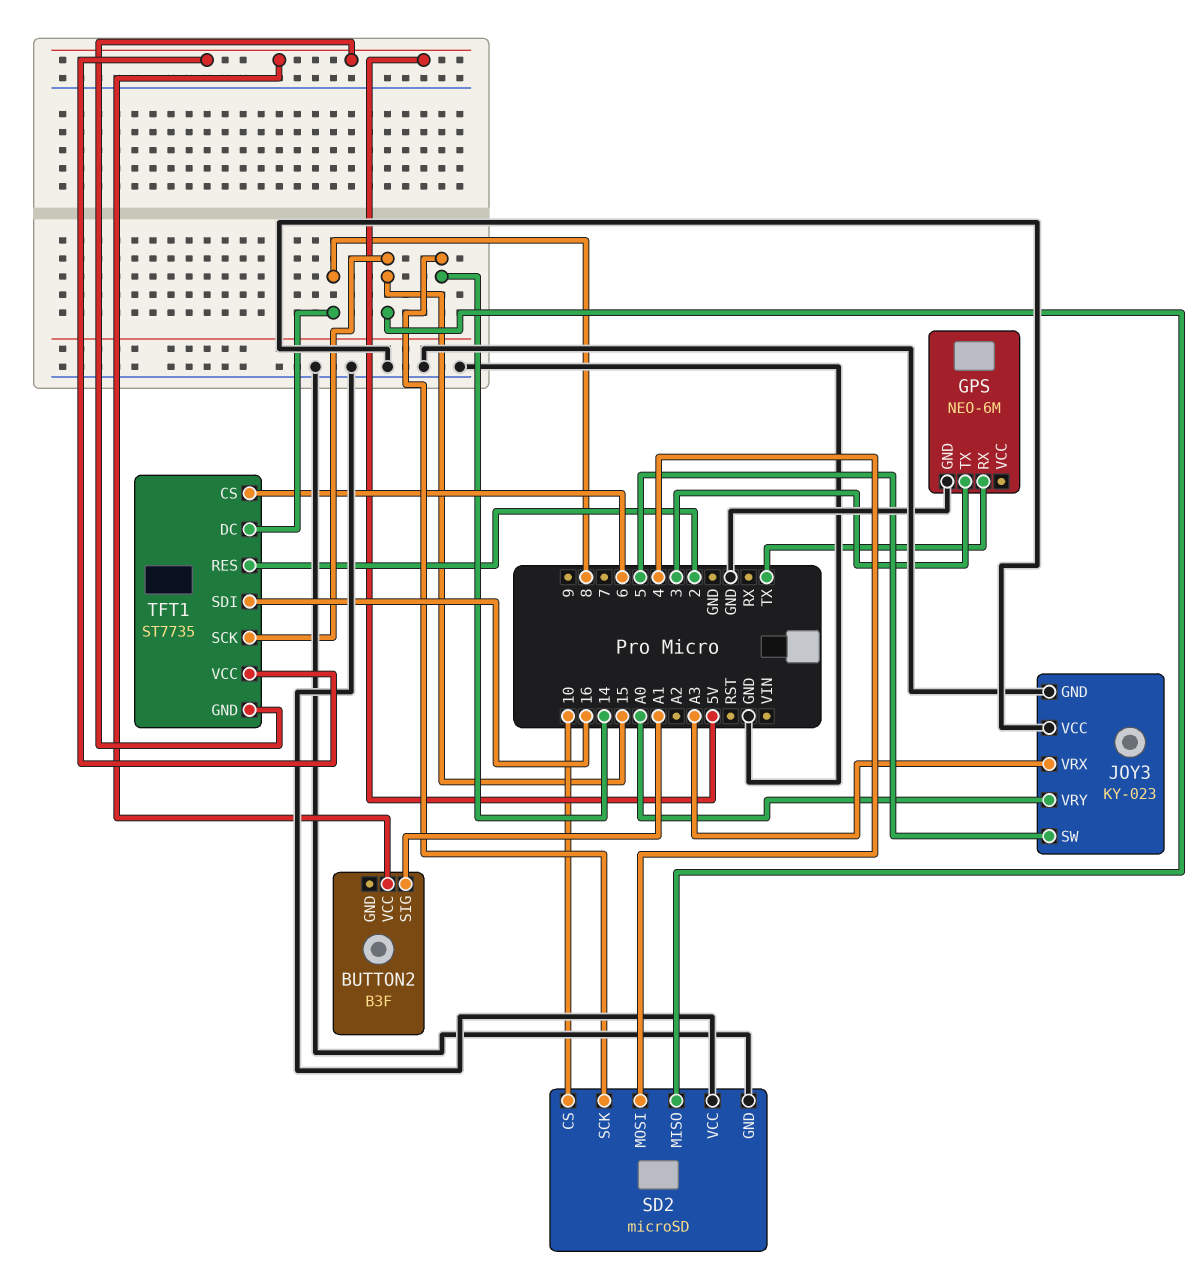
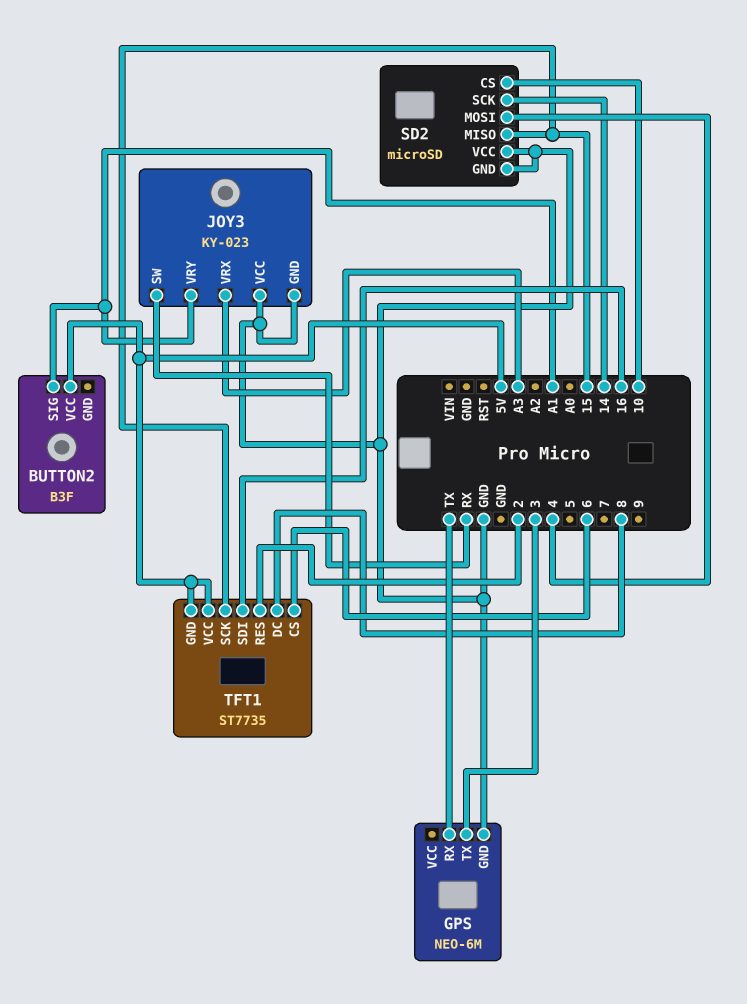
JOY3 pin SW: 5 -> RX
JOY3 pin VRY: A0 -> A1

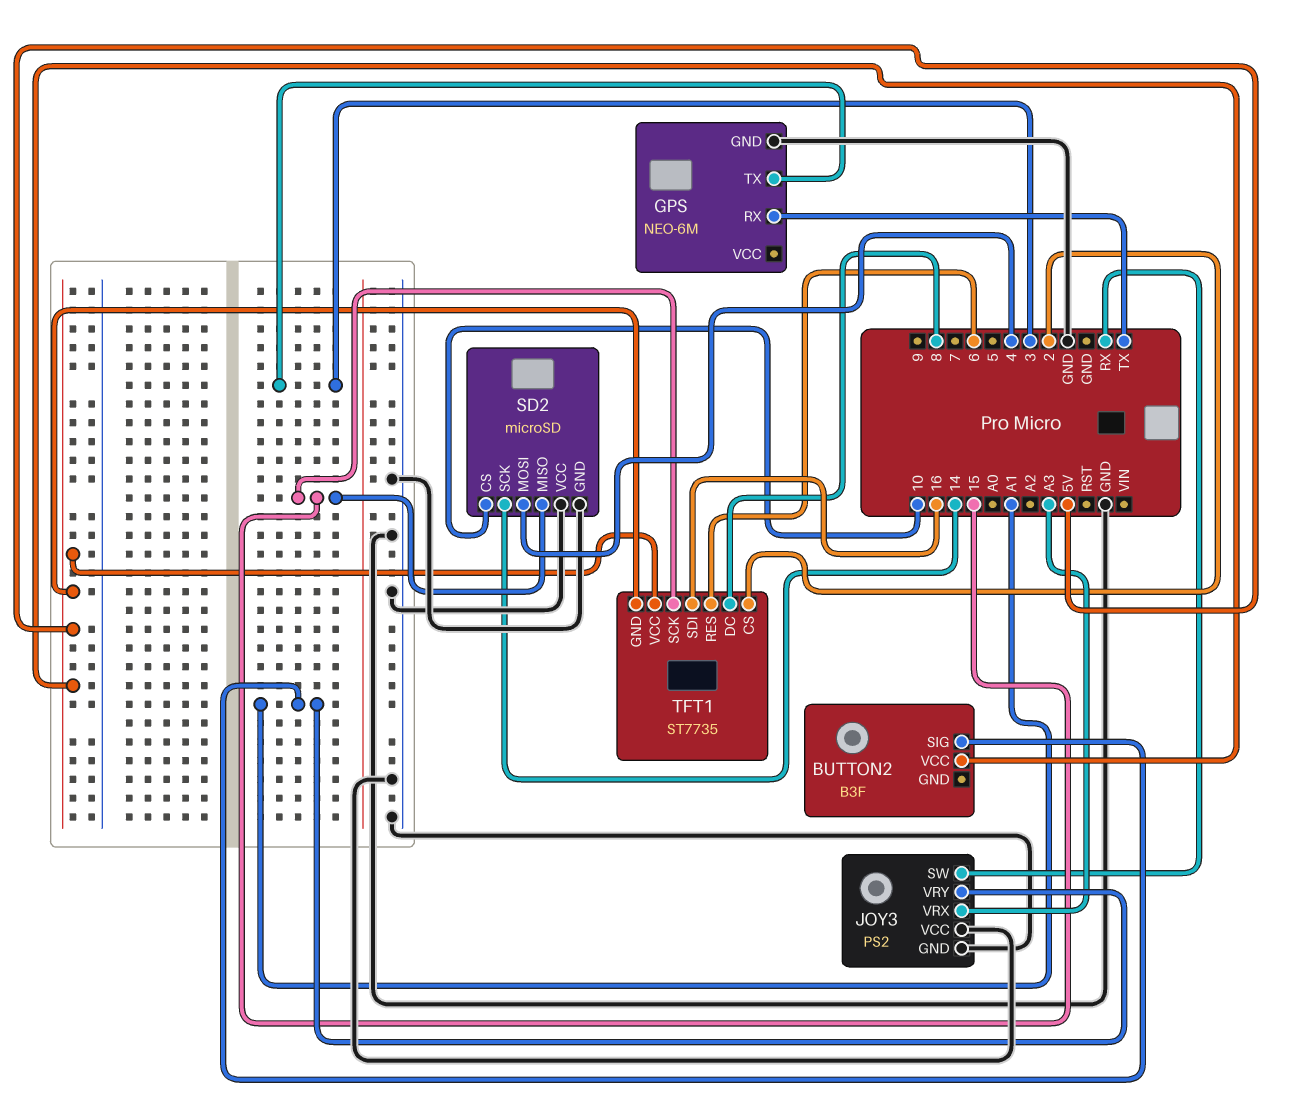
JOY3: KY-023 -> PS2
TFT1 pin CS: 6 -> 2
TFT1 pin RES: 2 -> 6

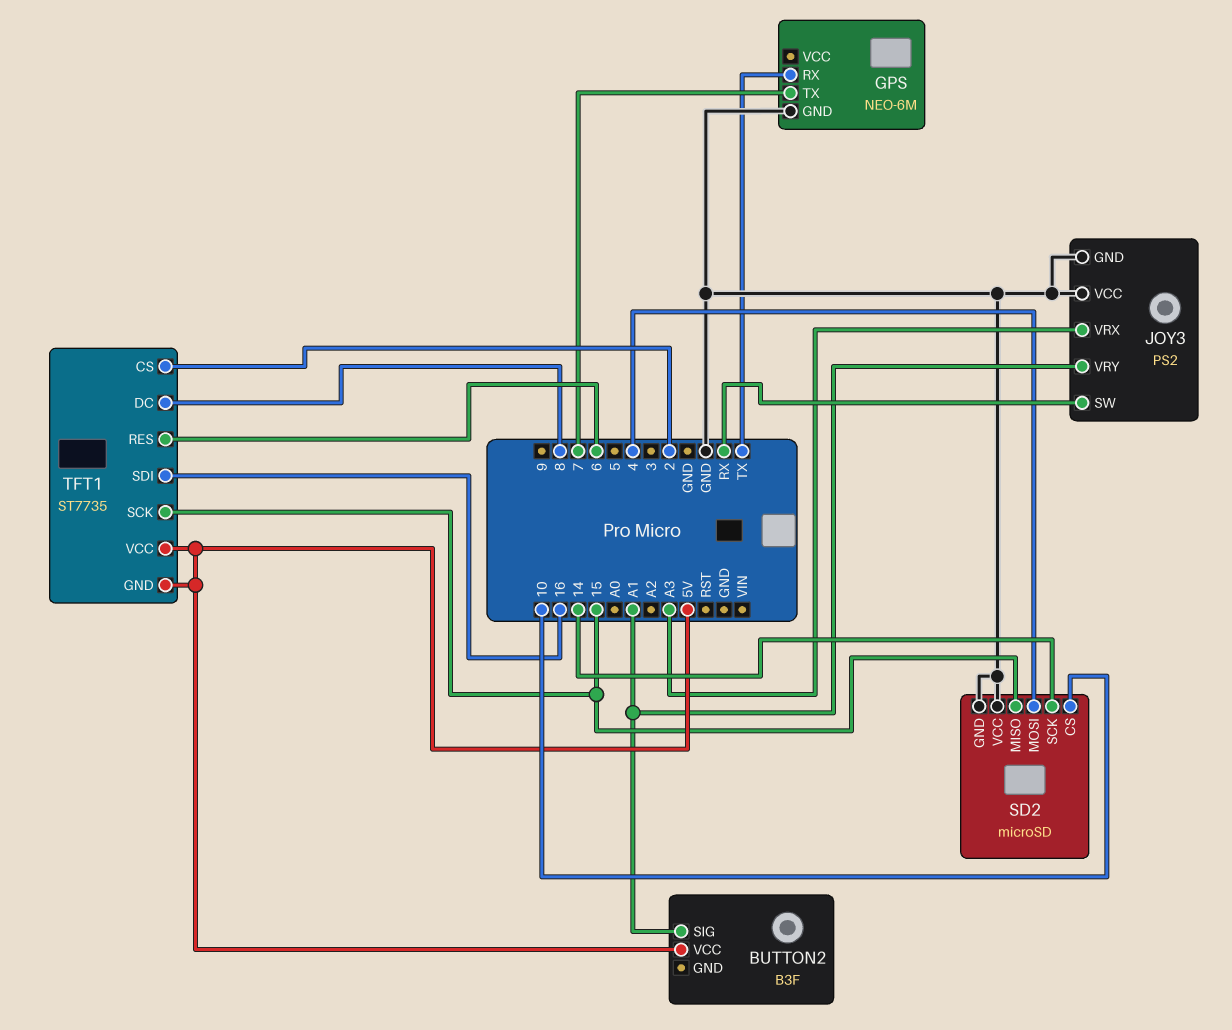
GPS pin TX: 3 -> 7

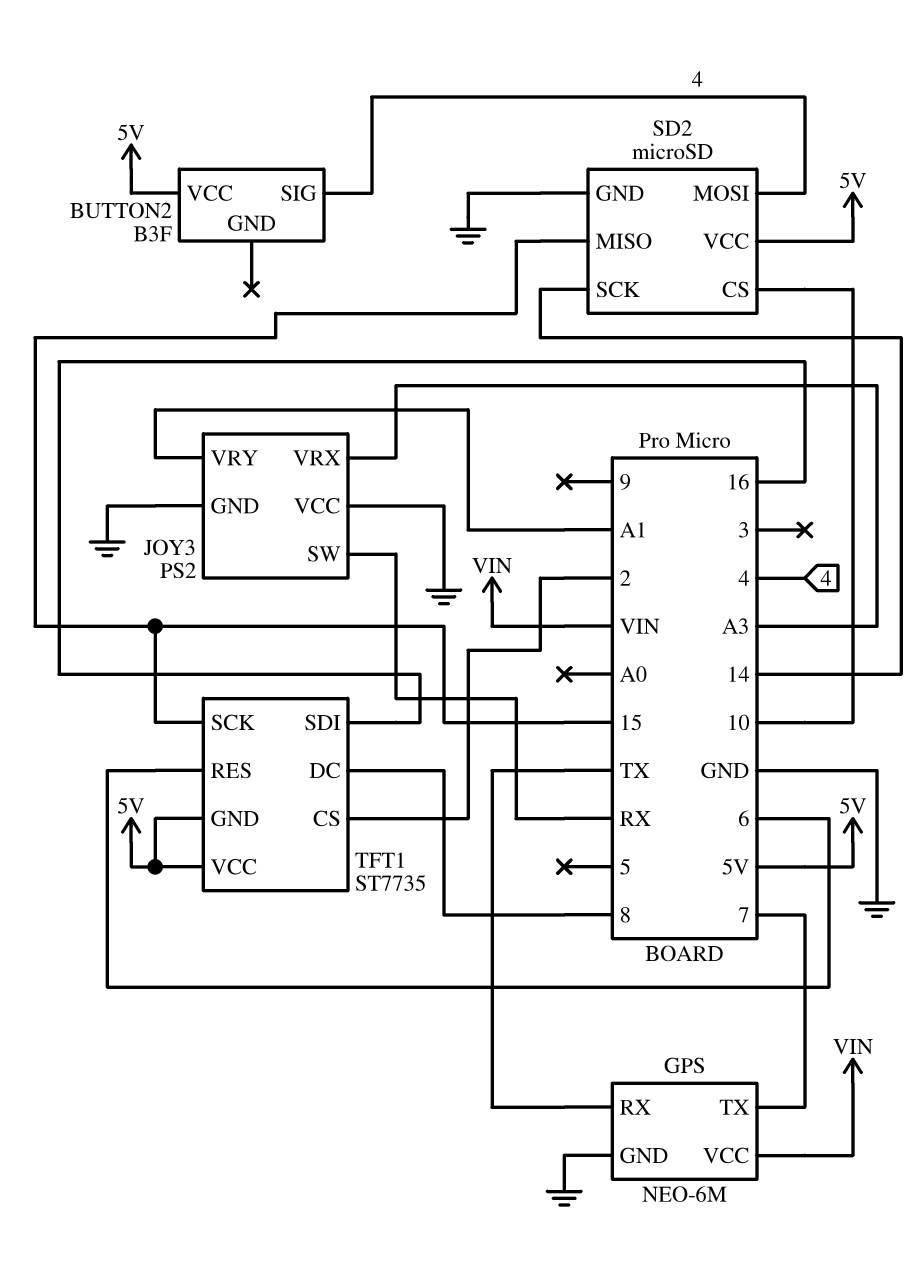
BUTTON2 pin SIG: A1 -> 4
GPS pin VCC: none -> VIN
SD2 pin VCC: GND -> 5V

